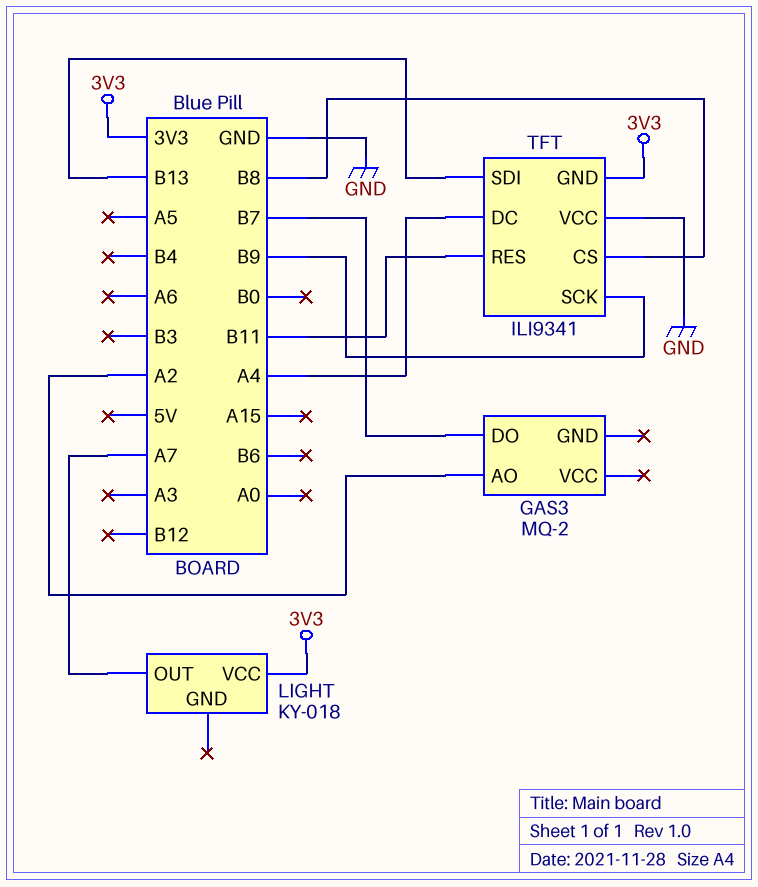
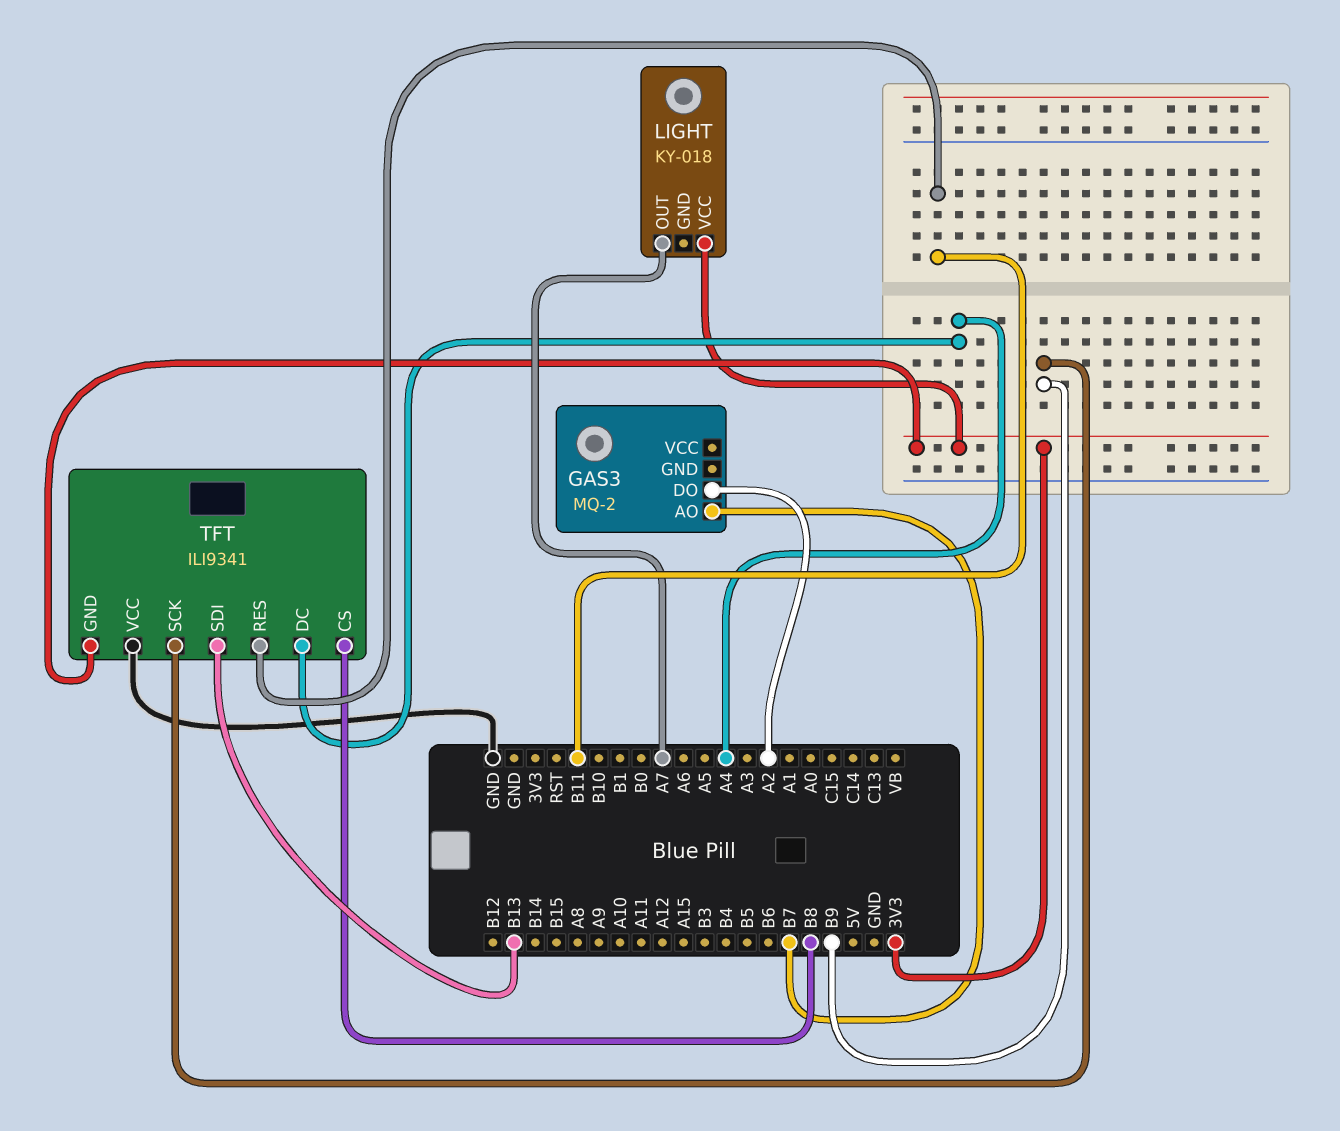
GAS3 pin AO: A2 -> B7
GAS3 pin DO: B7 -> A2

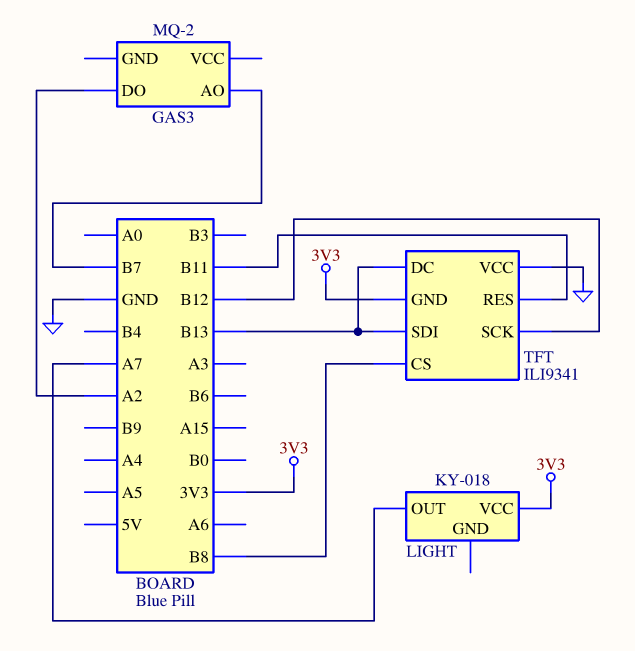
TFT pin DC: A4 -> B13
TFT pin SCK: B9 -> B12

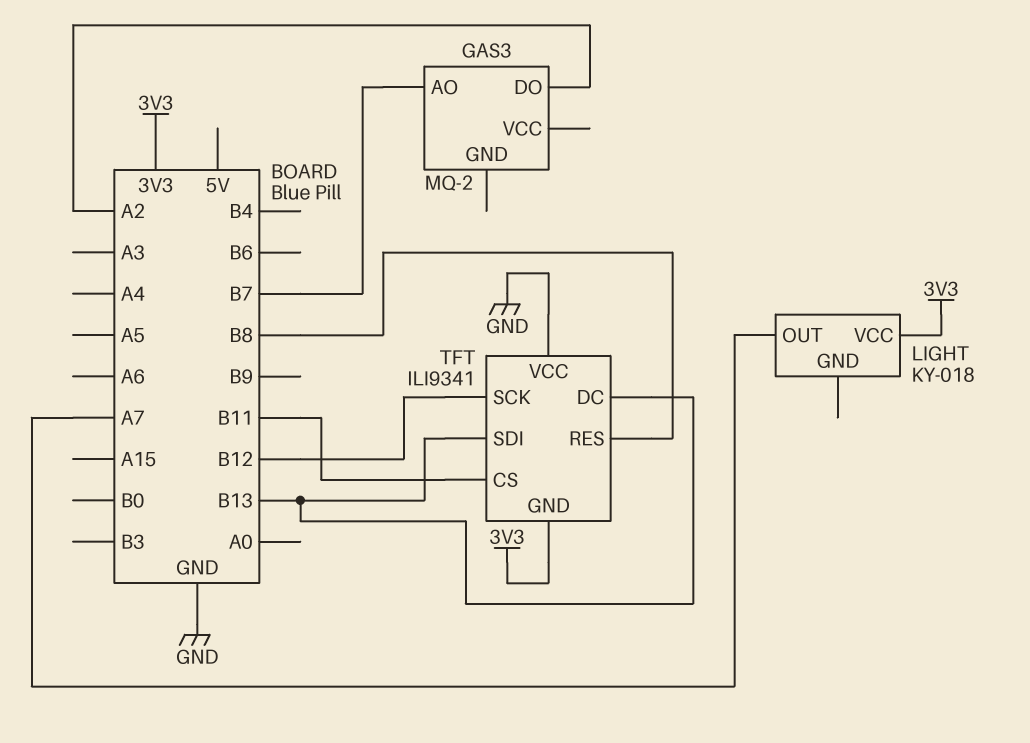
TFT pin CS: B8 -> B11
TFT pin RES: B11 -> B8

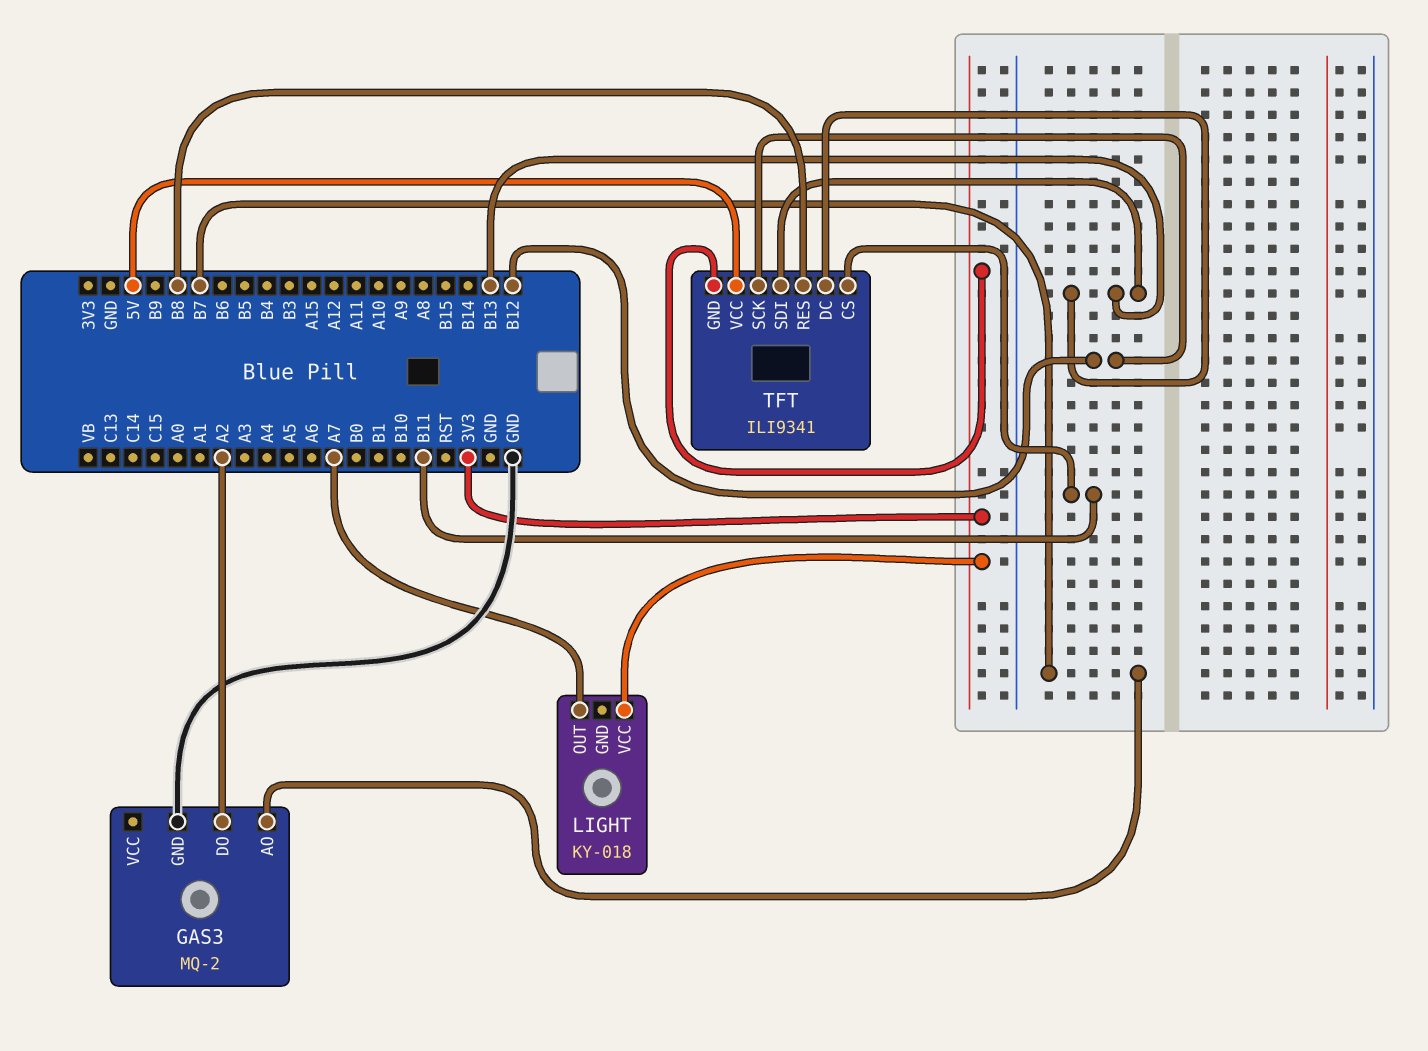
GAS3 pin GND: none -> GND
TFT pin VCC: GND -> 5V

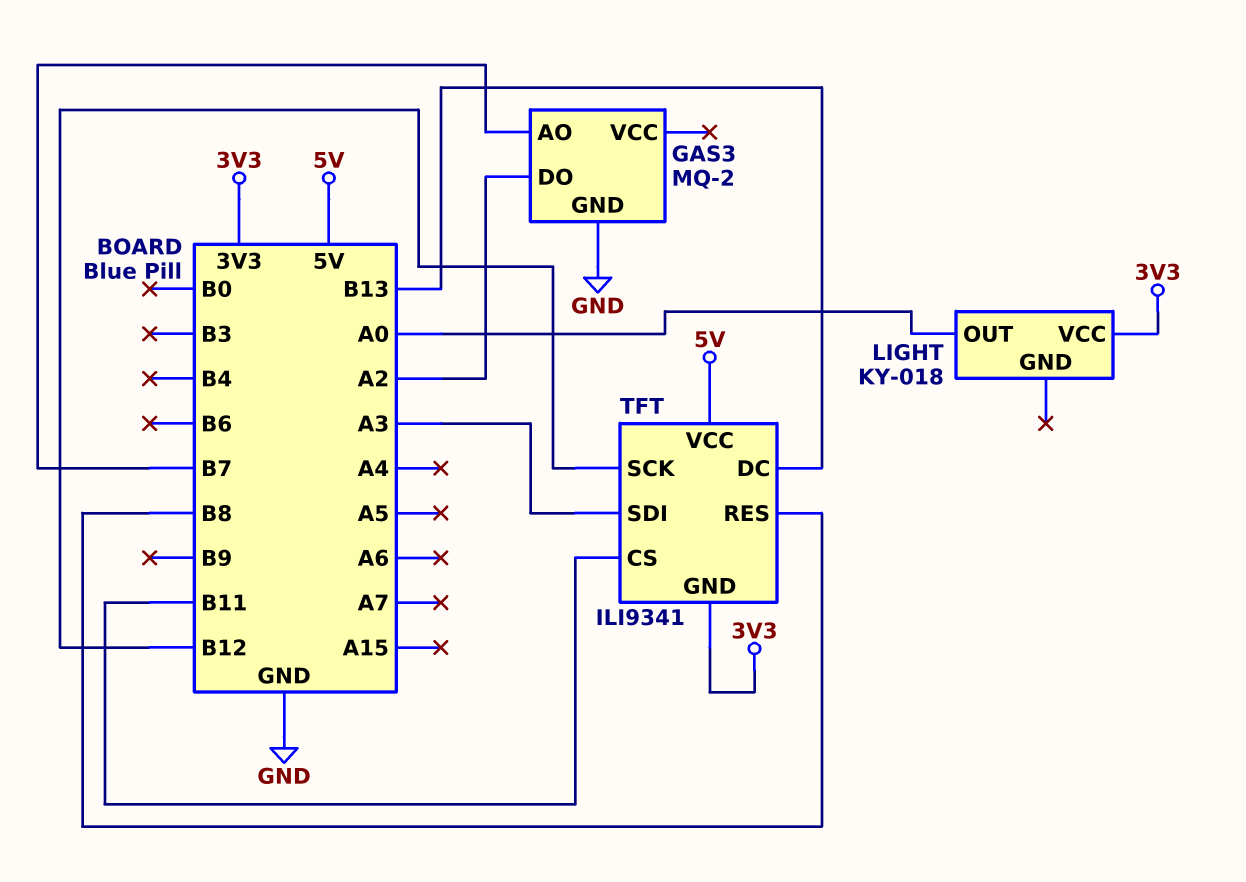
LIGHT pin OUT: A7 -> A0
TFT pin SDI: B13 -> A3

